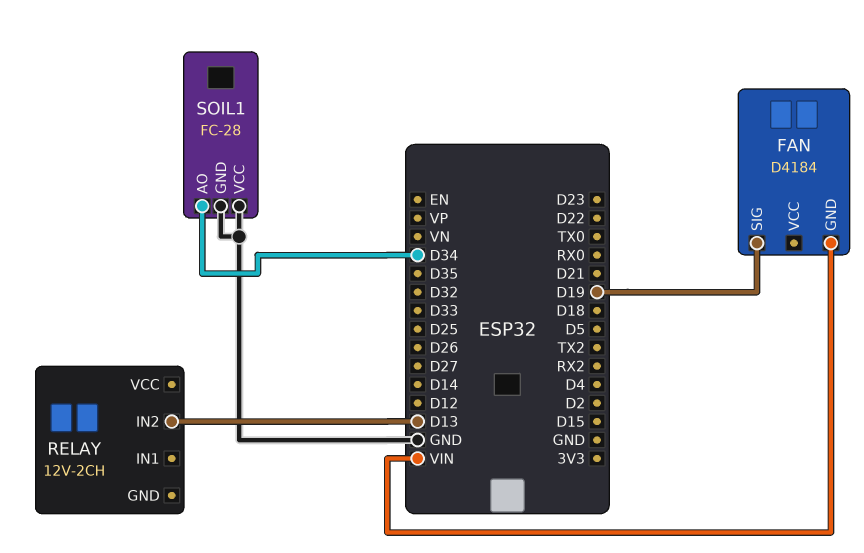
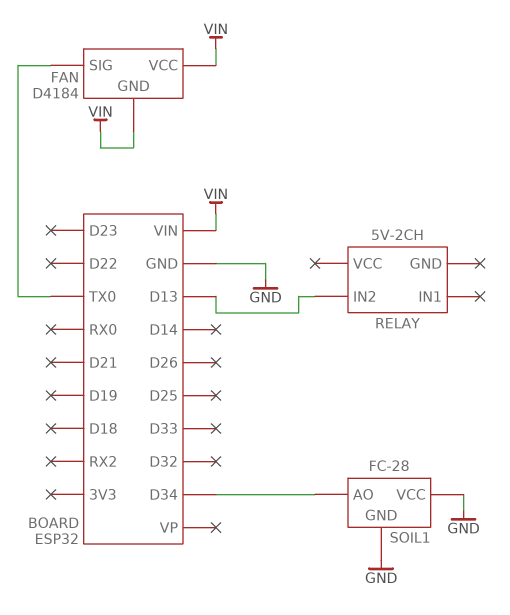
FAN pin SIG: D19 -> TX0
FAN pin VCC: none -> VIN
RELAY: 12V-2CH -> 5V-2CH

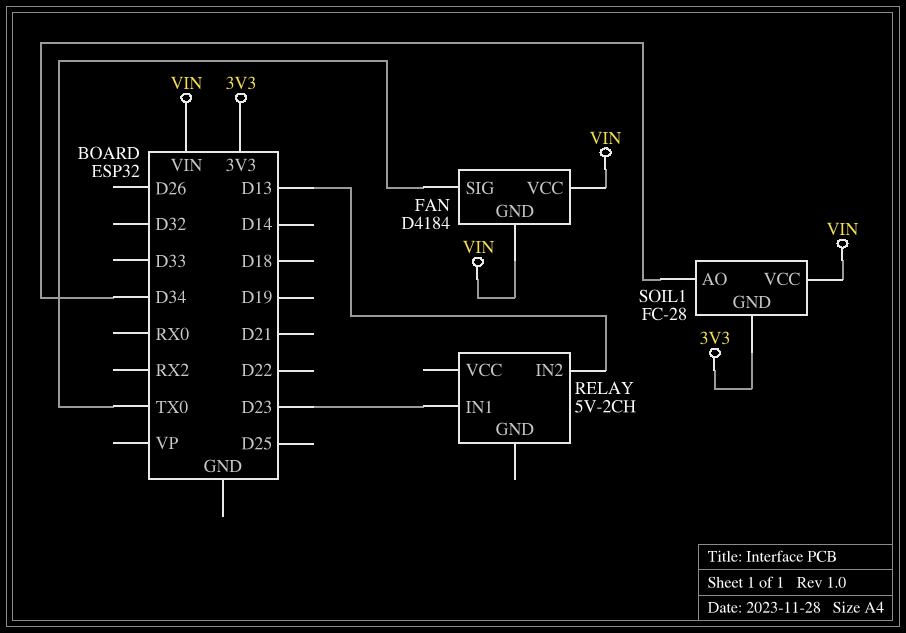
RELAY pin IN1: none -> D23
SOIL1 pin GND: GND -> 3V3
SOIL1 pin VCC: GND -> VIN

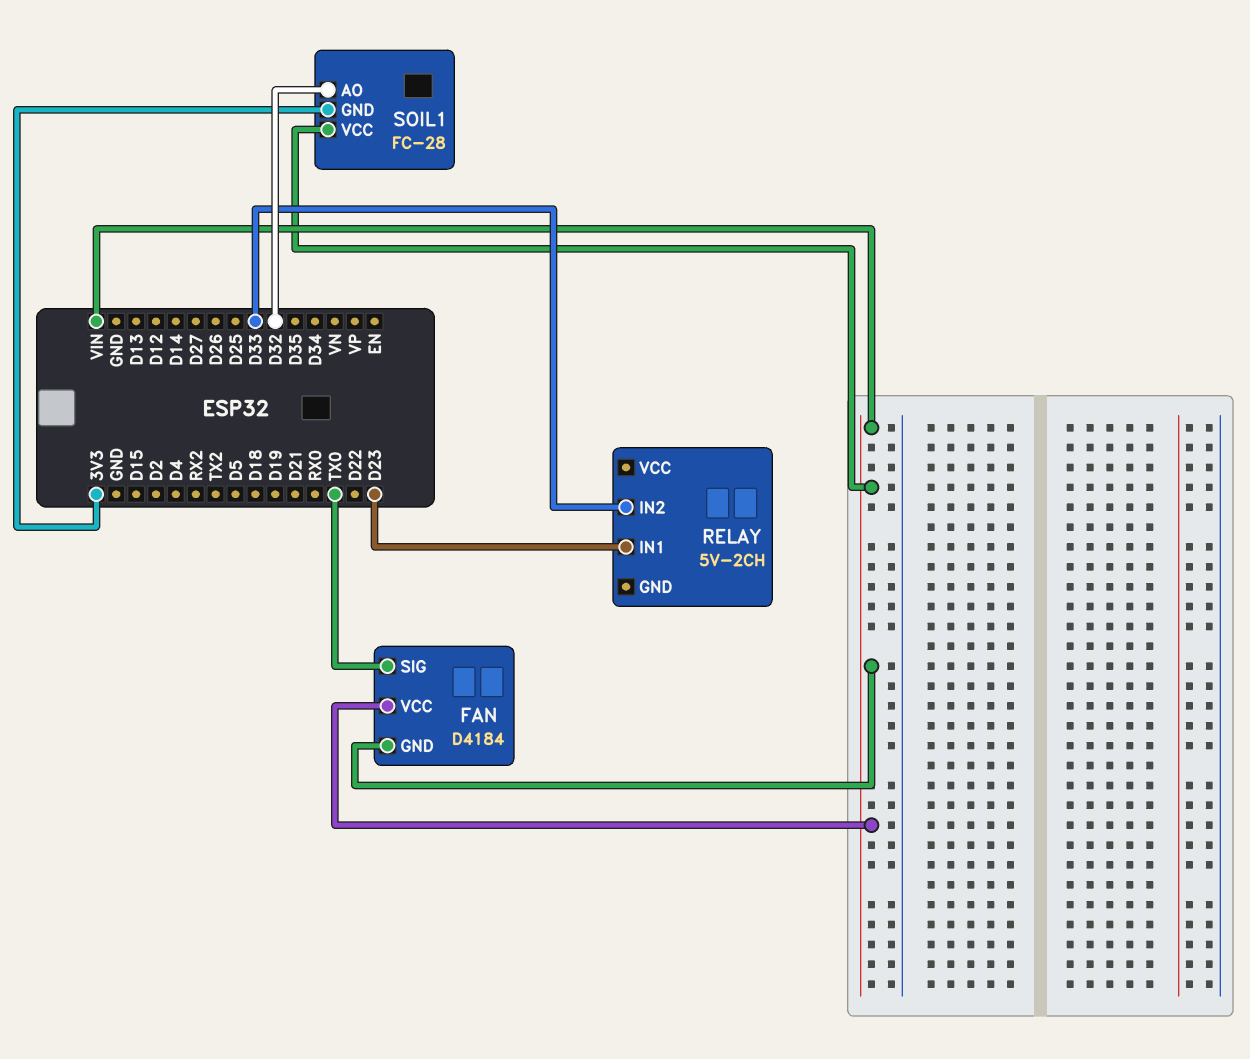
RELAY pin IN2: D13 -> D33
SOIL1 pin AO: D34 -> D32

